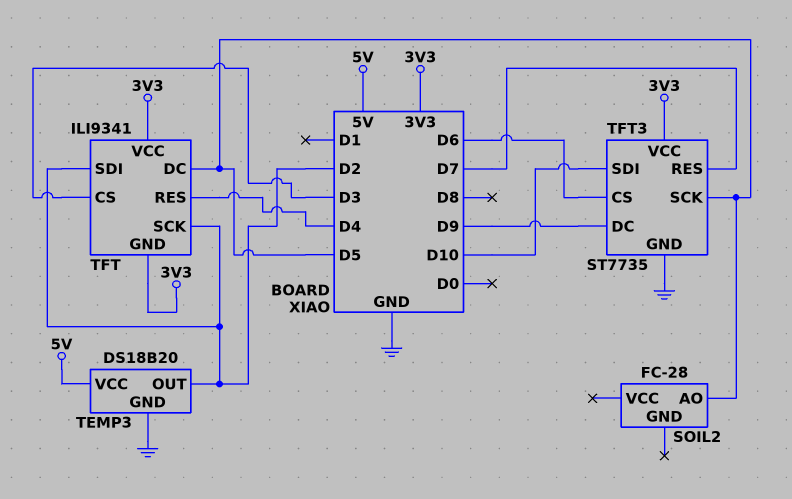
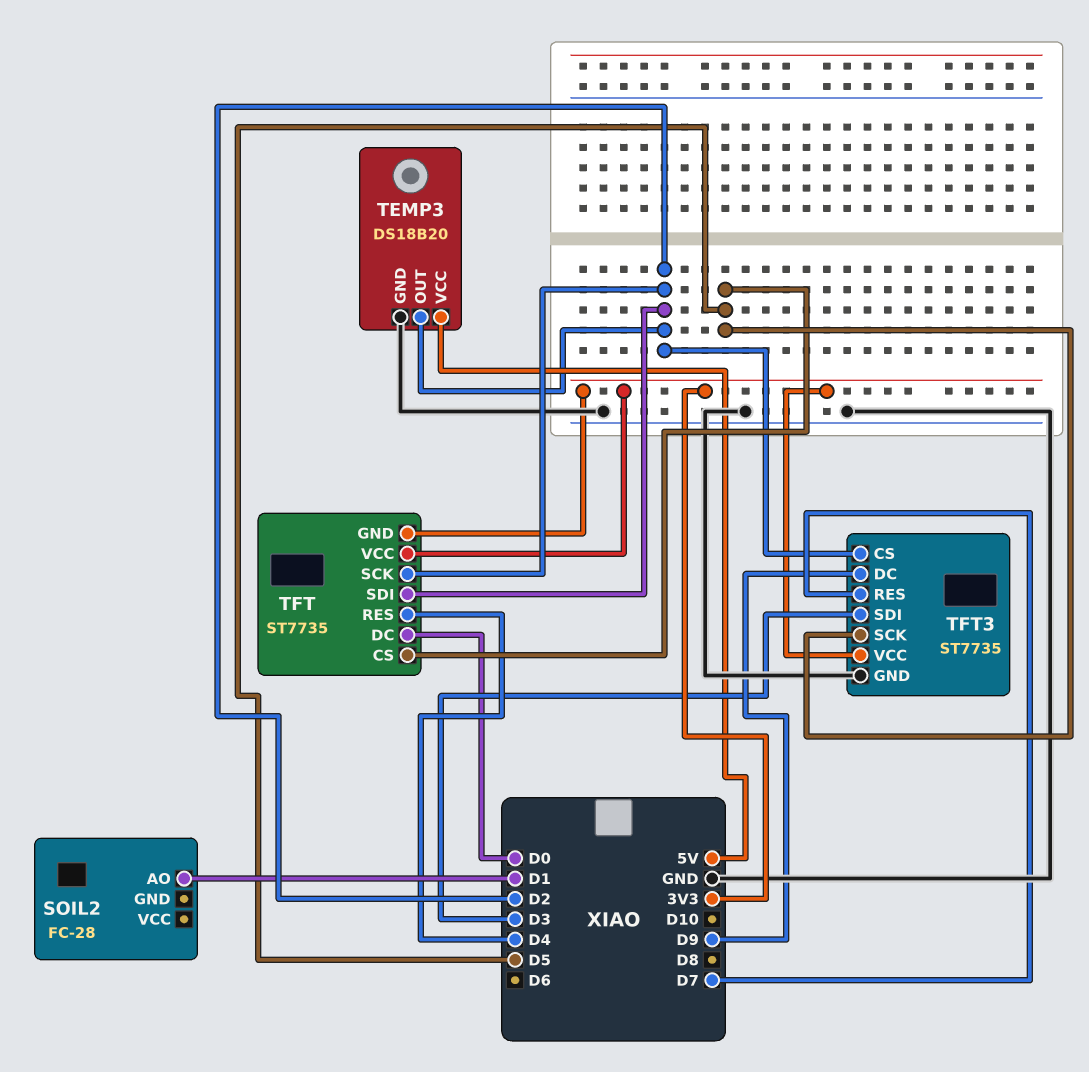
SOIL2 pin AO: D5 -> D1
TFT: ILI9341 -> ST7735
TFT pin CS: D3 -> D5
TFT pin DC: D5 -> D0
TFT3 pin CS: D6 -> D2
TFT3 pin SDI: D10 -> D3

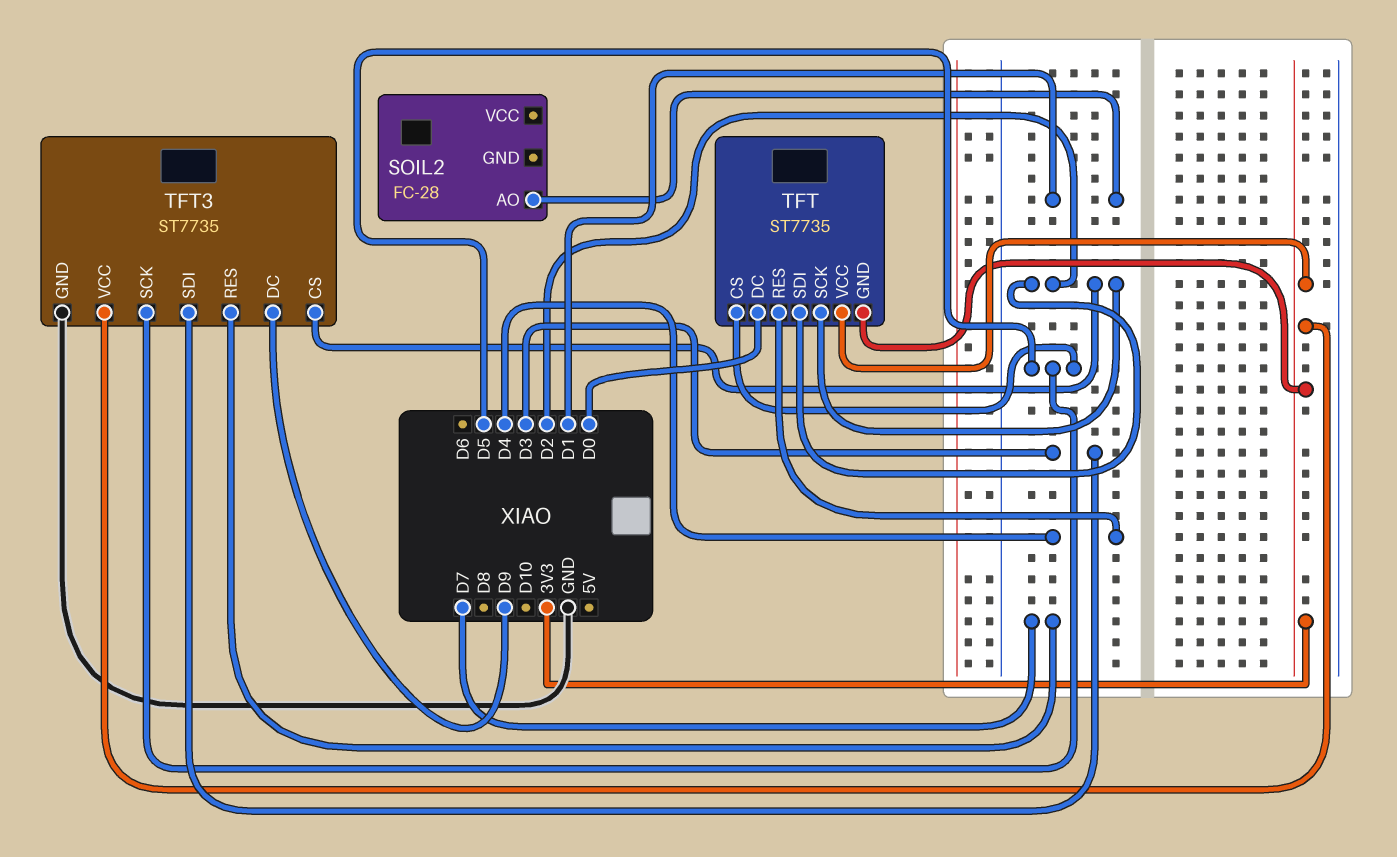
TEMP3: DS18B20 -> none
TEMP3 pin GND: GND -> none
TEMP3 pin OUT: D2 -> none
TEMP3 pin VCC: 5V -> none

